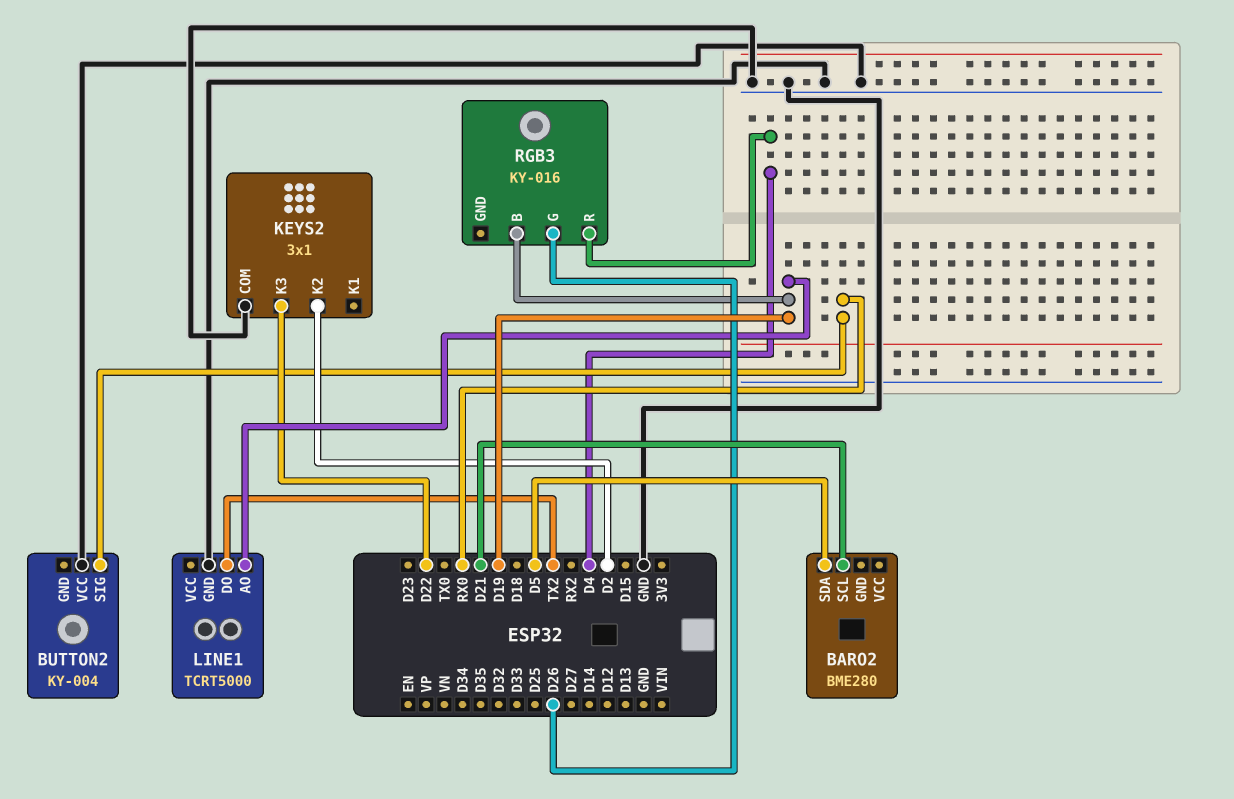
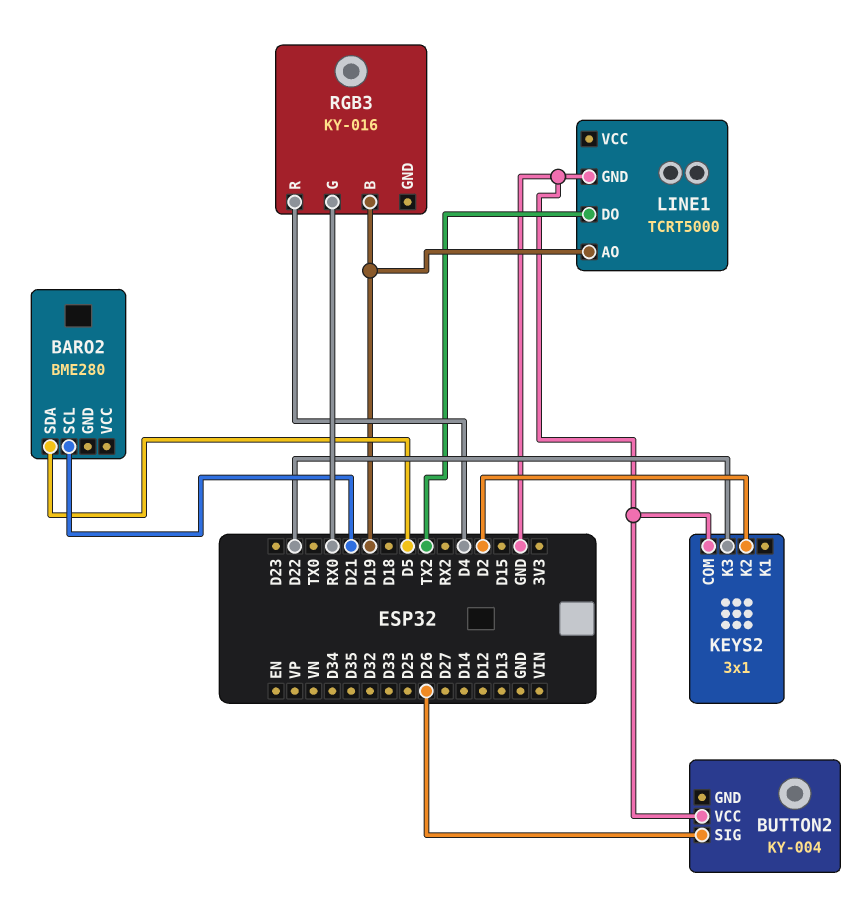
BUTTON2 pin SIG: RX0 -> D26
RGB3 pin G: D26 -> RX0

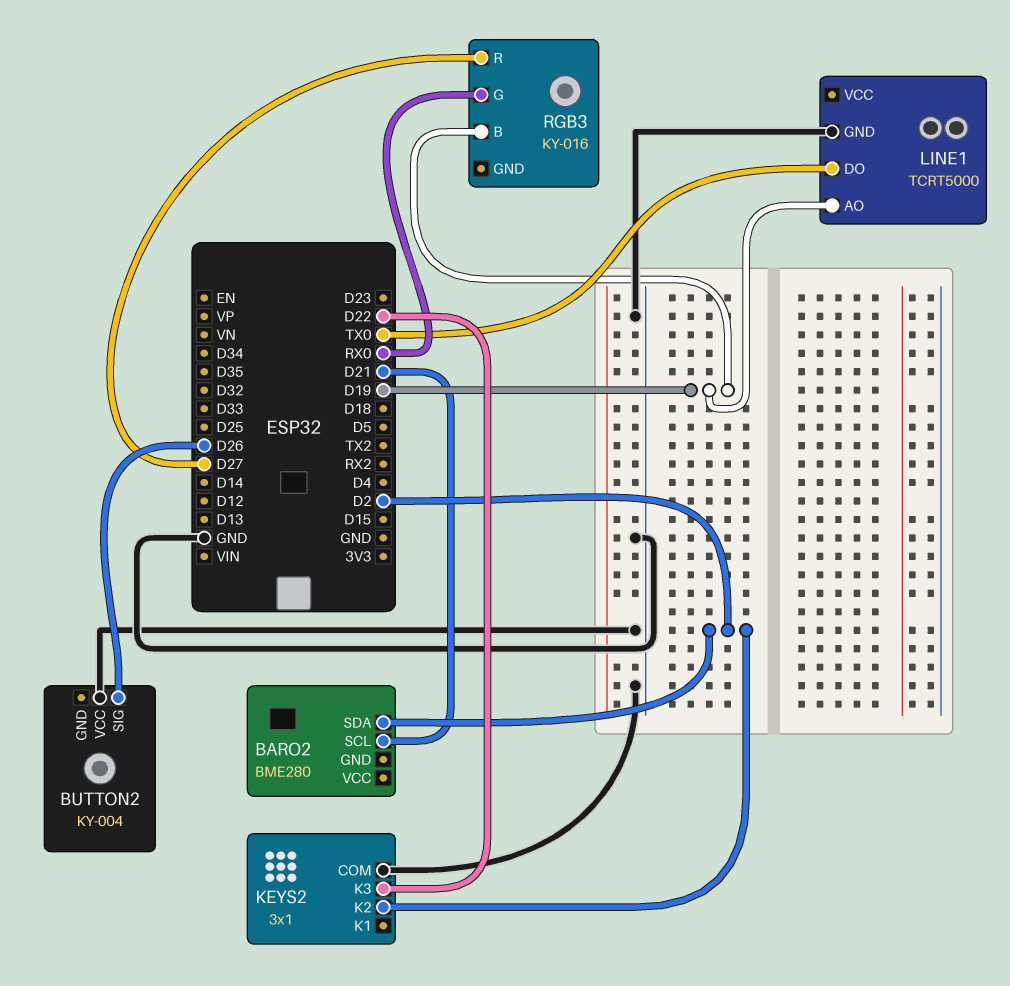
BARO2 pin SDA: D5 -> D2
LINE1 pin DO: TX2 -> TX0
RGB3 pin R: D4 -> D27

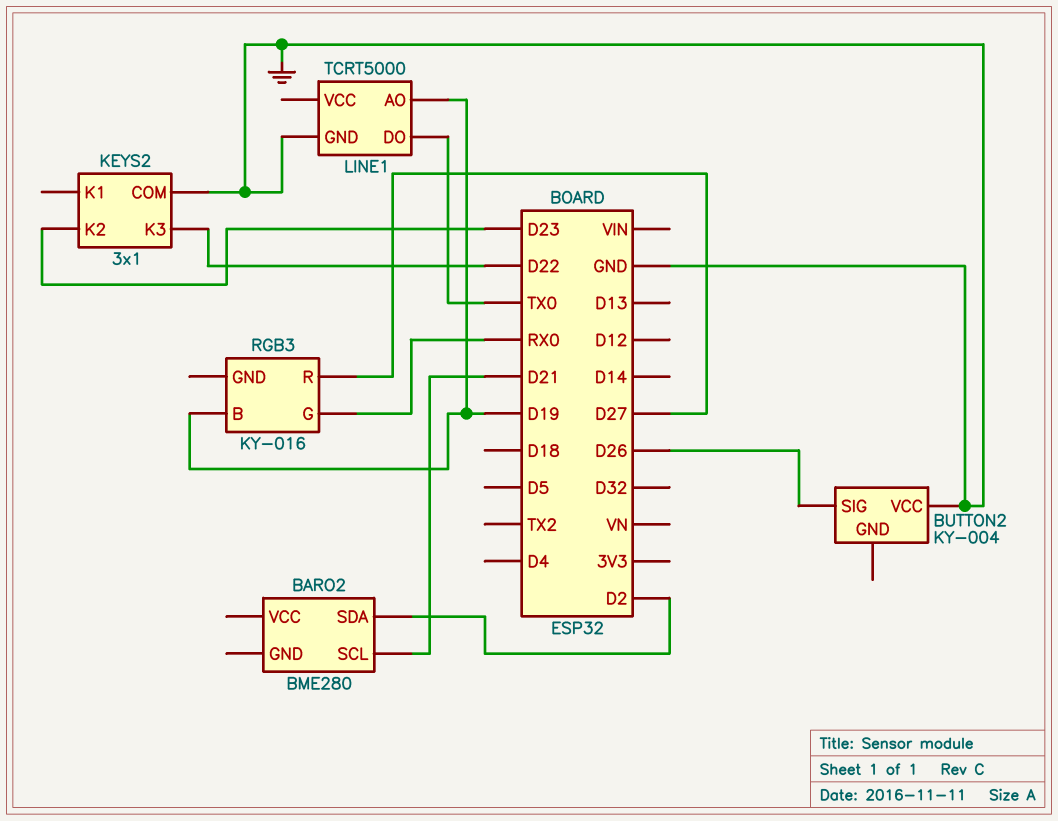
KEYS2 pin K2: D2 -> D23

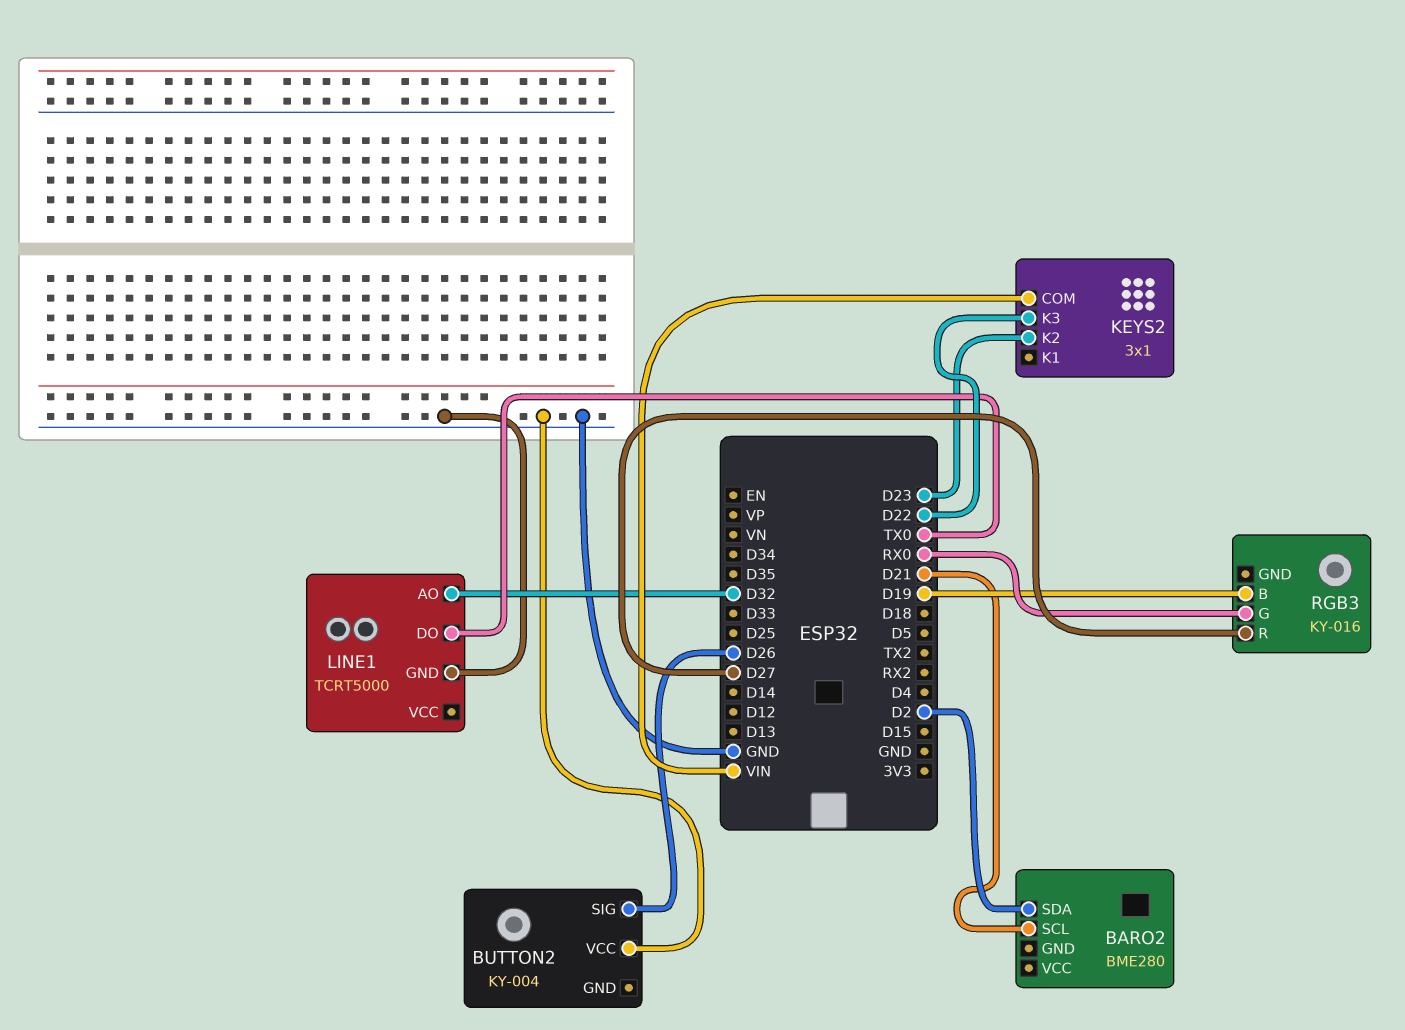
KEYS2 pin COM: GND -> VIN
LINE1 pin AO: D19 -> D32

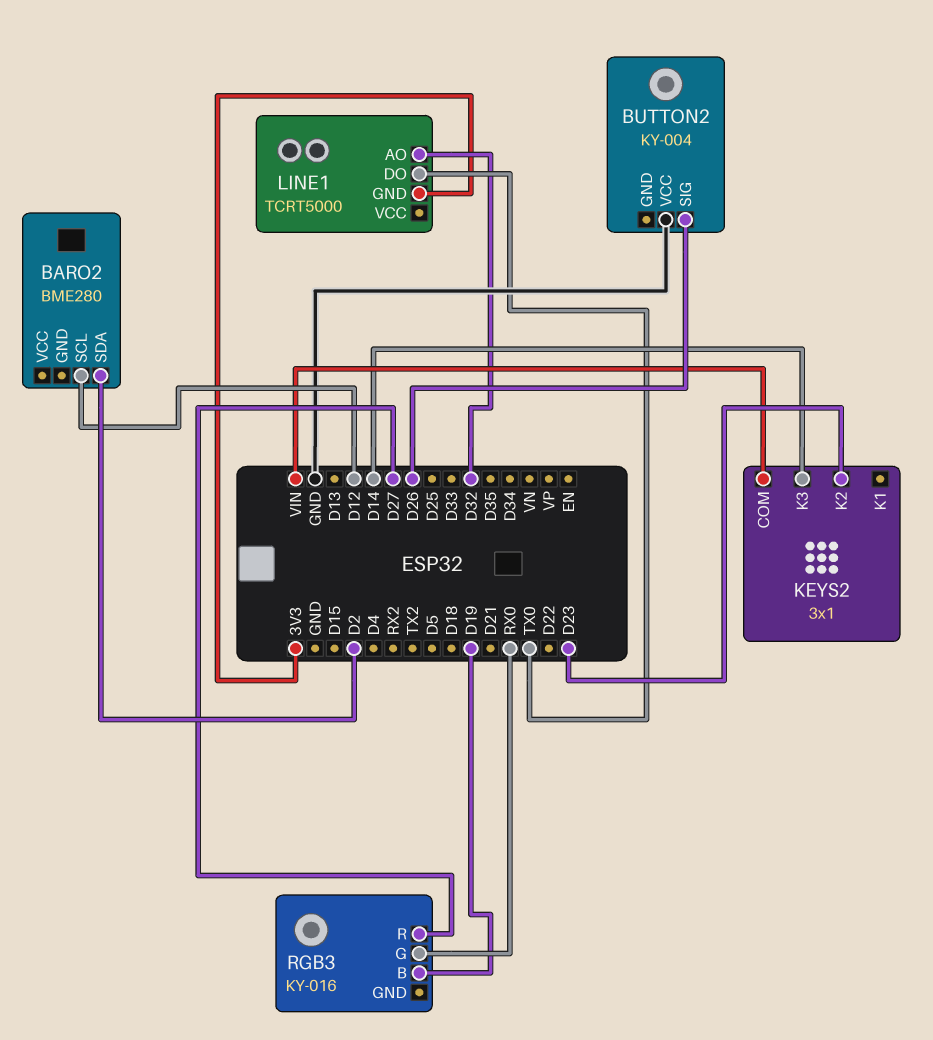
BARO2 pin SCL: D21 -> D12
KEYS2 pin K3: D22 -> D14
LINE1 pin GND: GND -> 3V3

